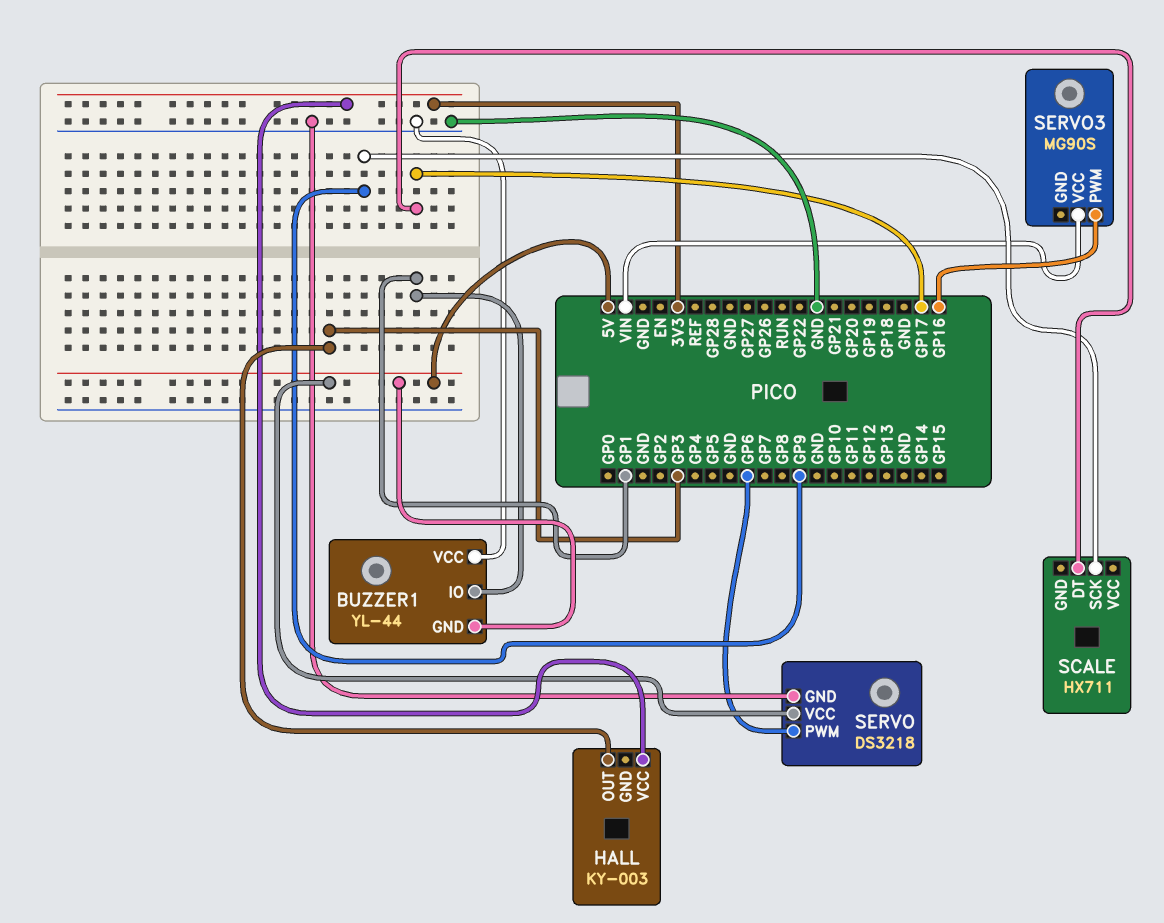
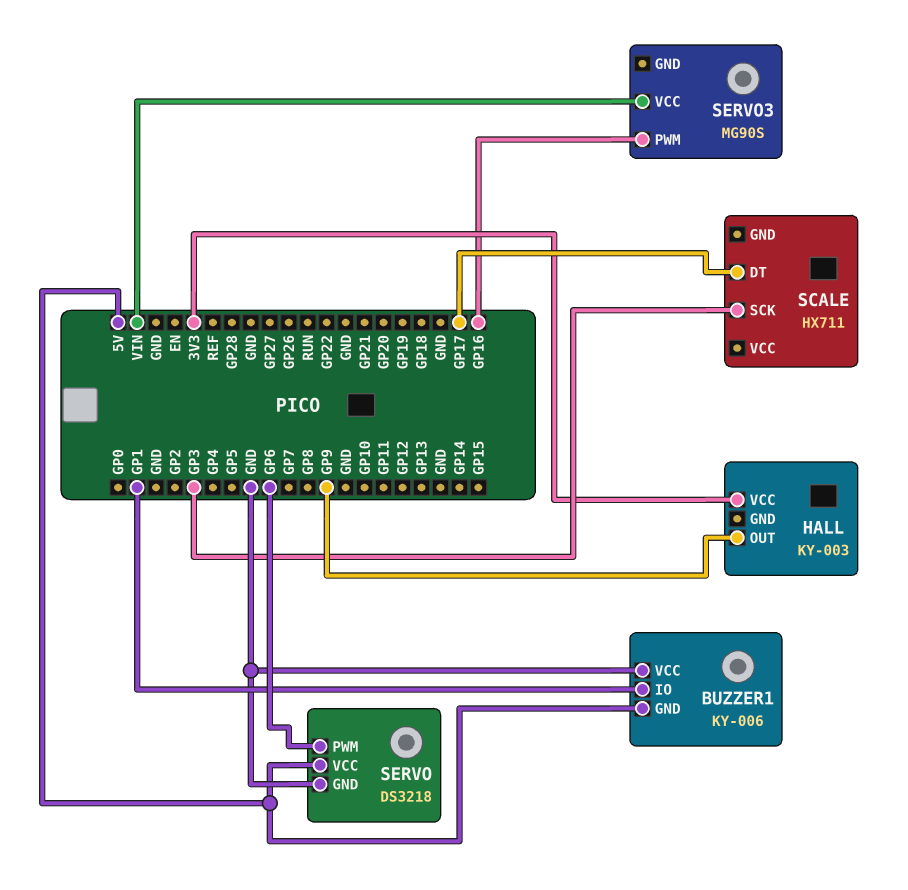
BUZZER1: YL-44 -> KY-006
HALL pin OUT: GP3 -> GP9
SCALE pin SCK: GP9 -> GP3

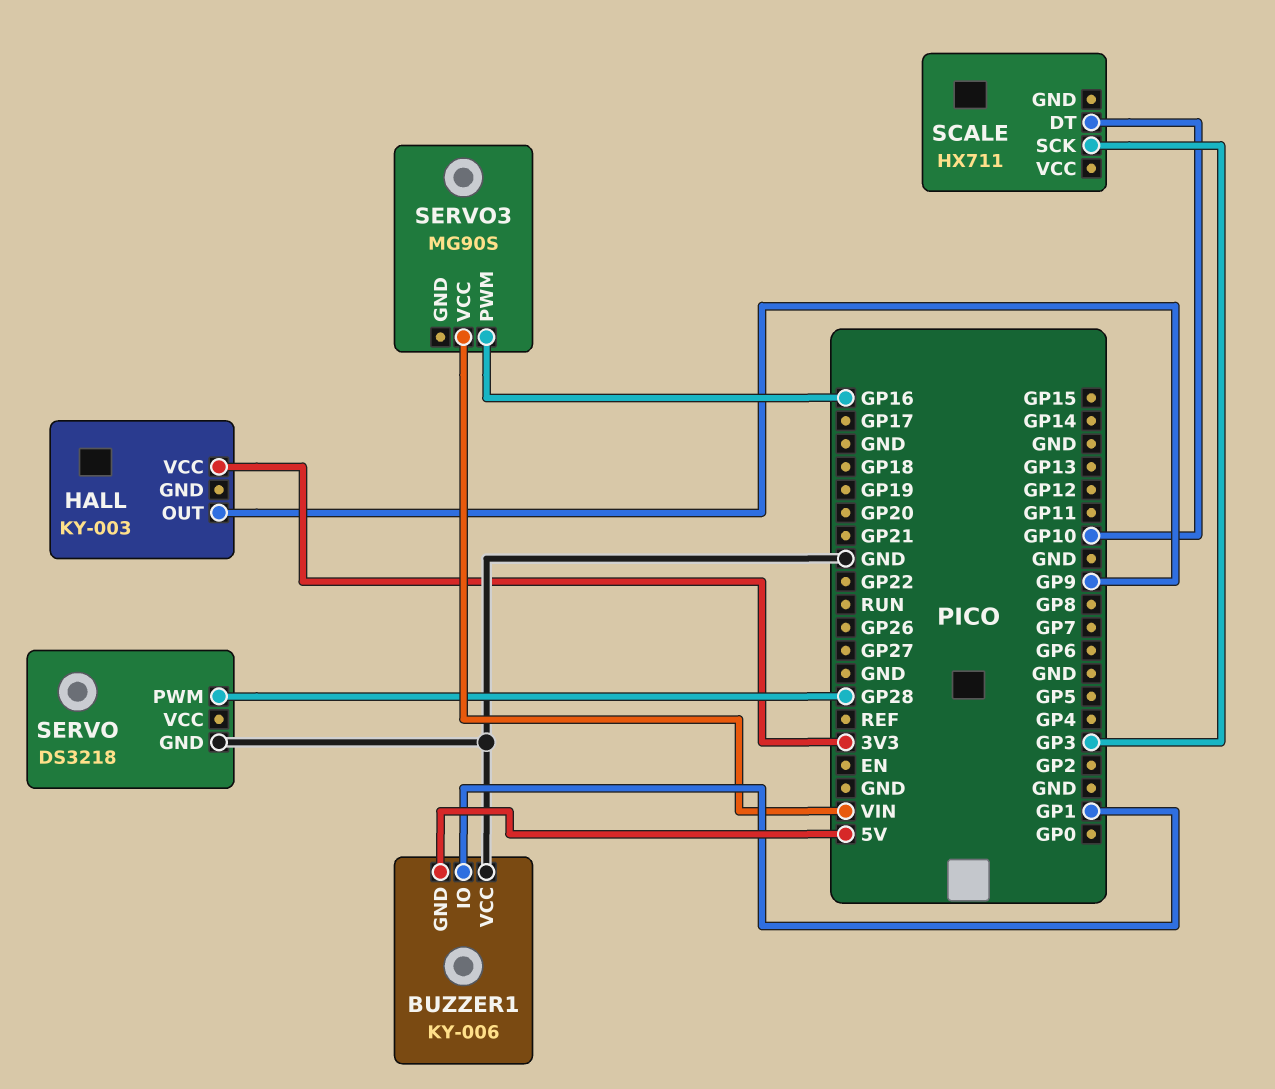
SCALE pin DT: GP17 -> GP10
SERVO pin PWM: GP6 -> GP28
SERVO pin VCC: 5V -> none

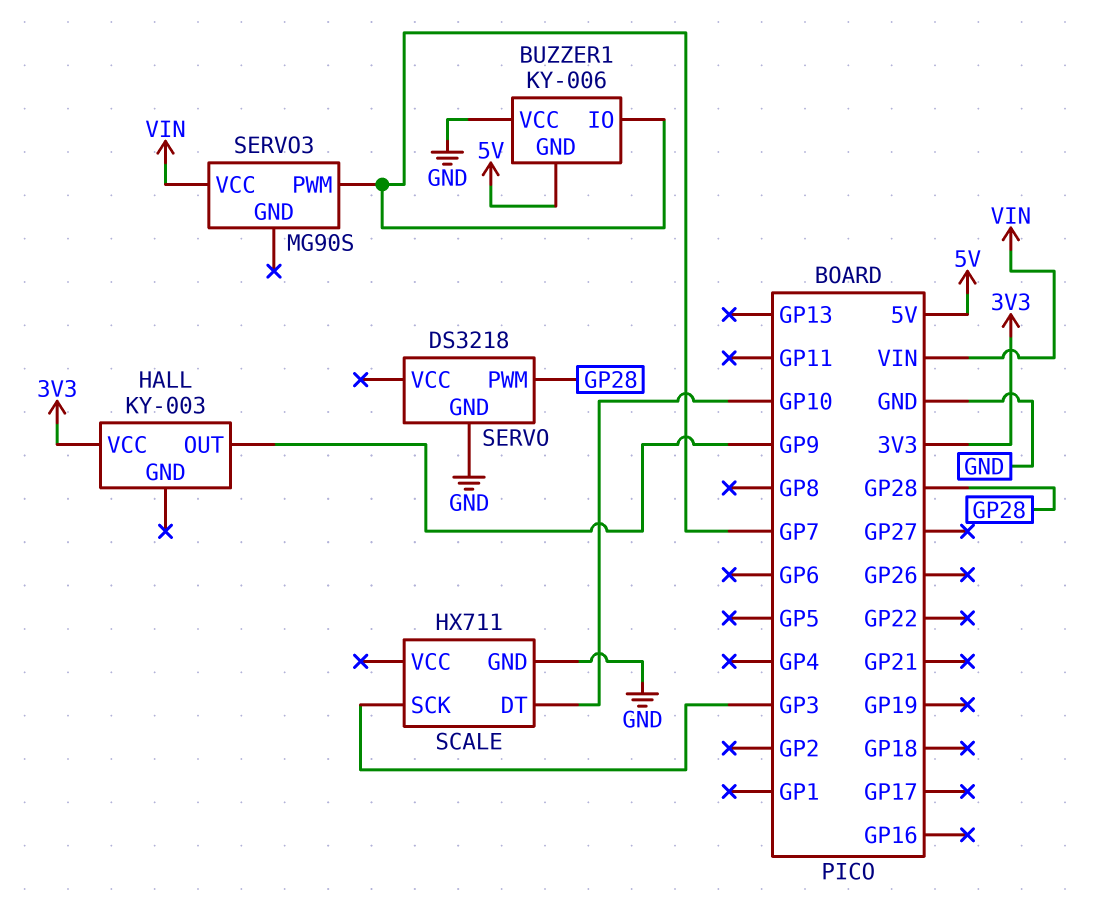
BUZZER1 pin IO: GP1 -> GP7
SCALE pin GND: none -> GND
SERVO3 pin PWM: GP16 -> GP7

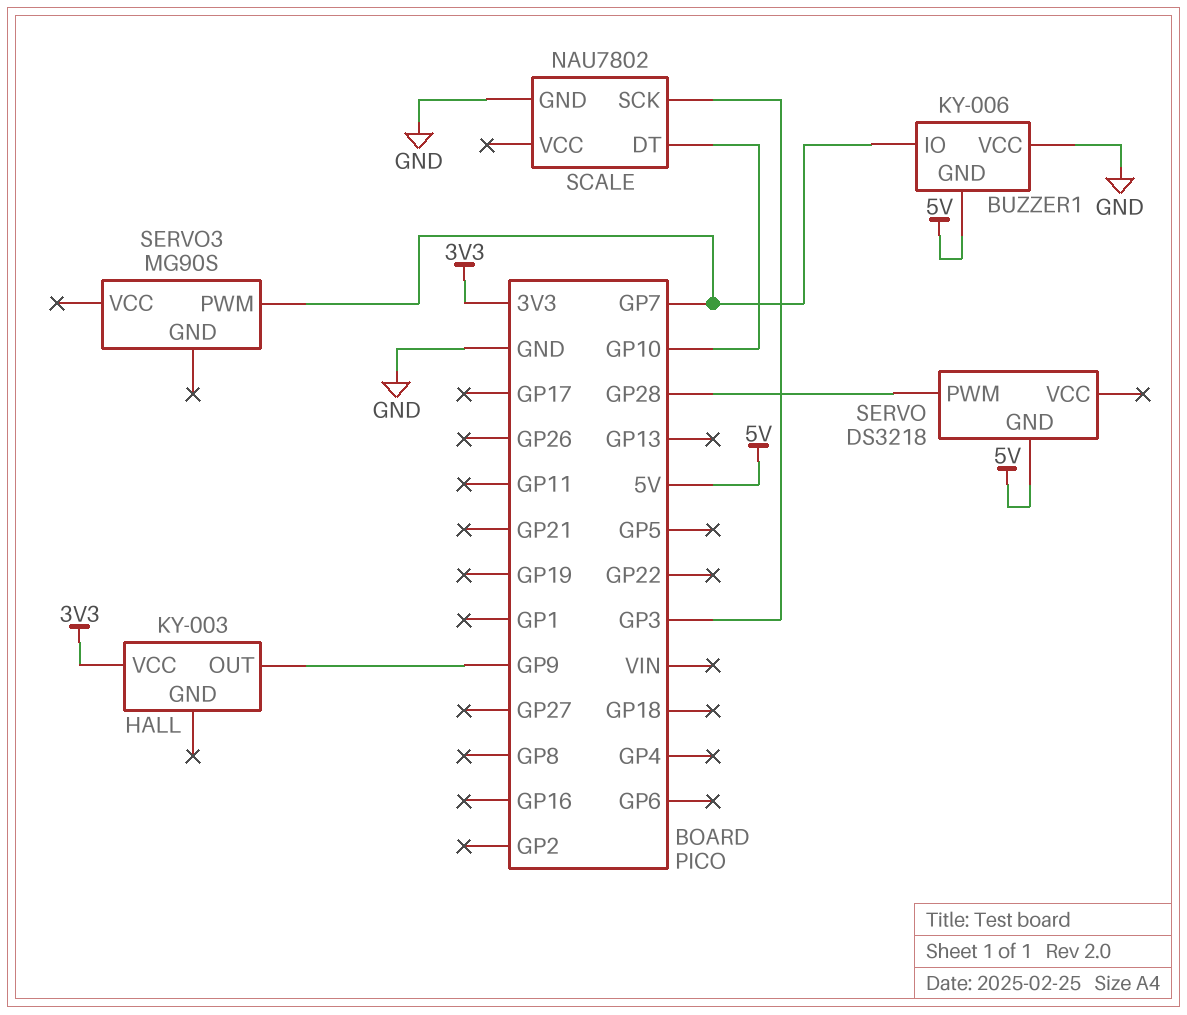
SCALE: HX711 -> NAU7802
SERVO pin GND: GND -> 5V
SERVO3 pin VCC: VIN -> none

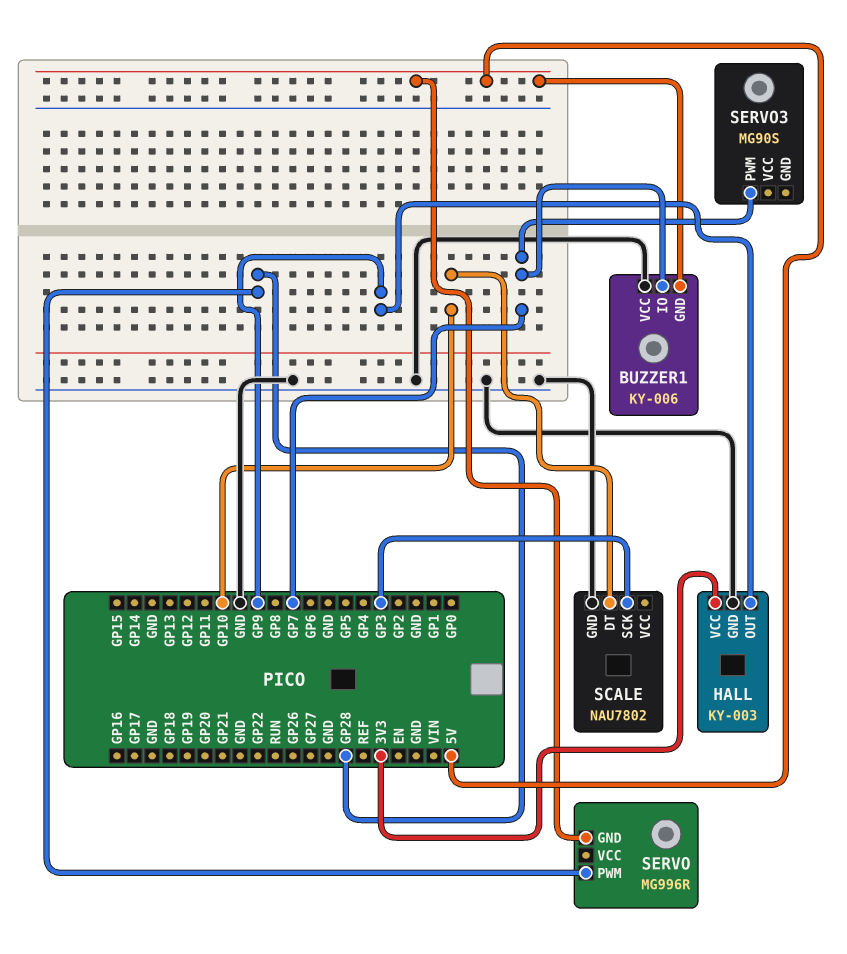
HALL pin GND: none -> GND
SERVO: DS3218 -> MG996R

